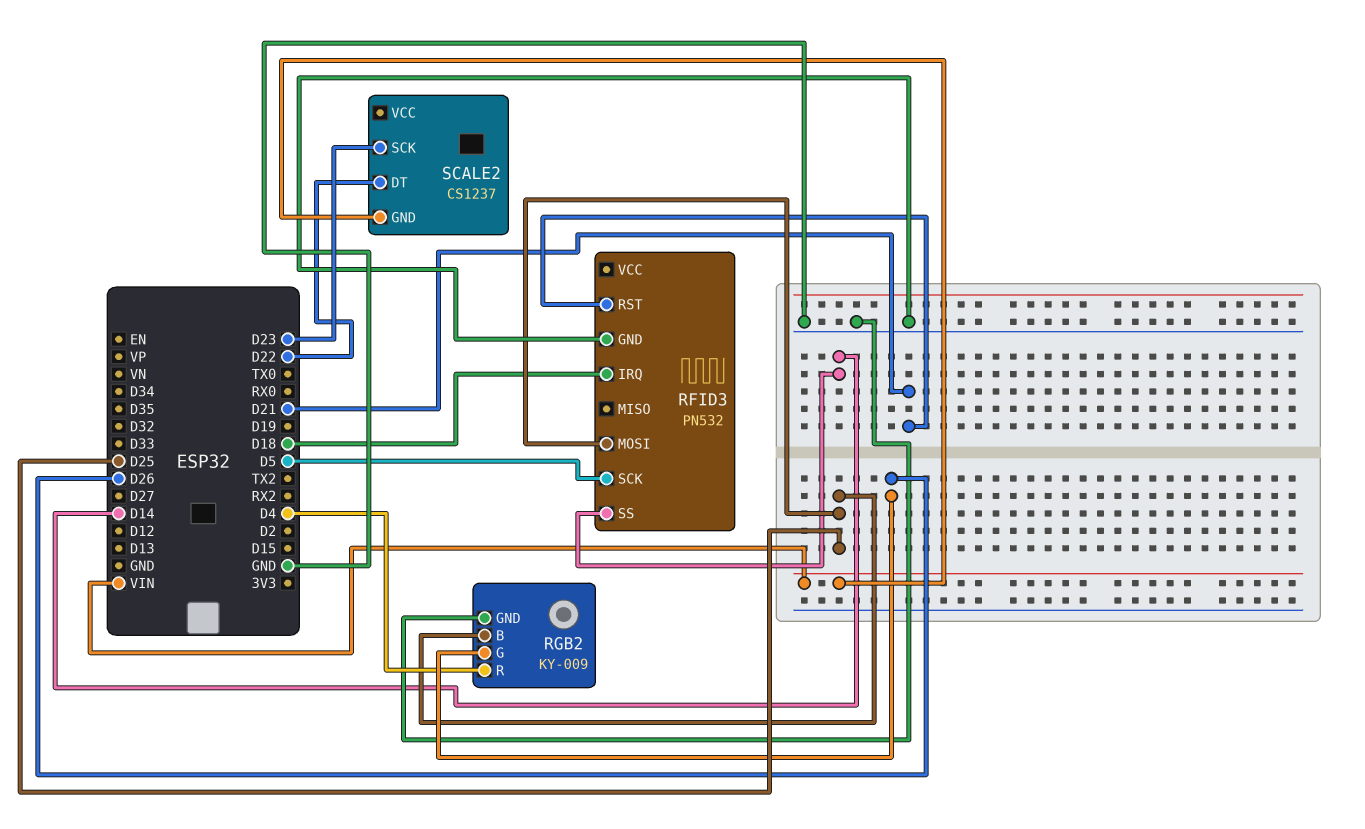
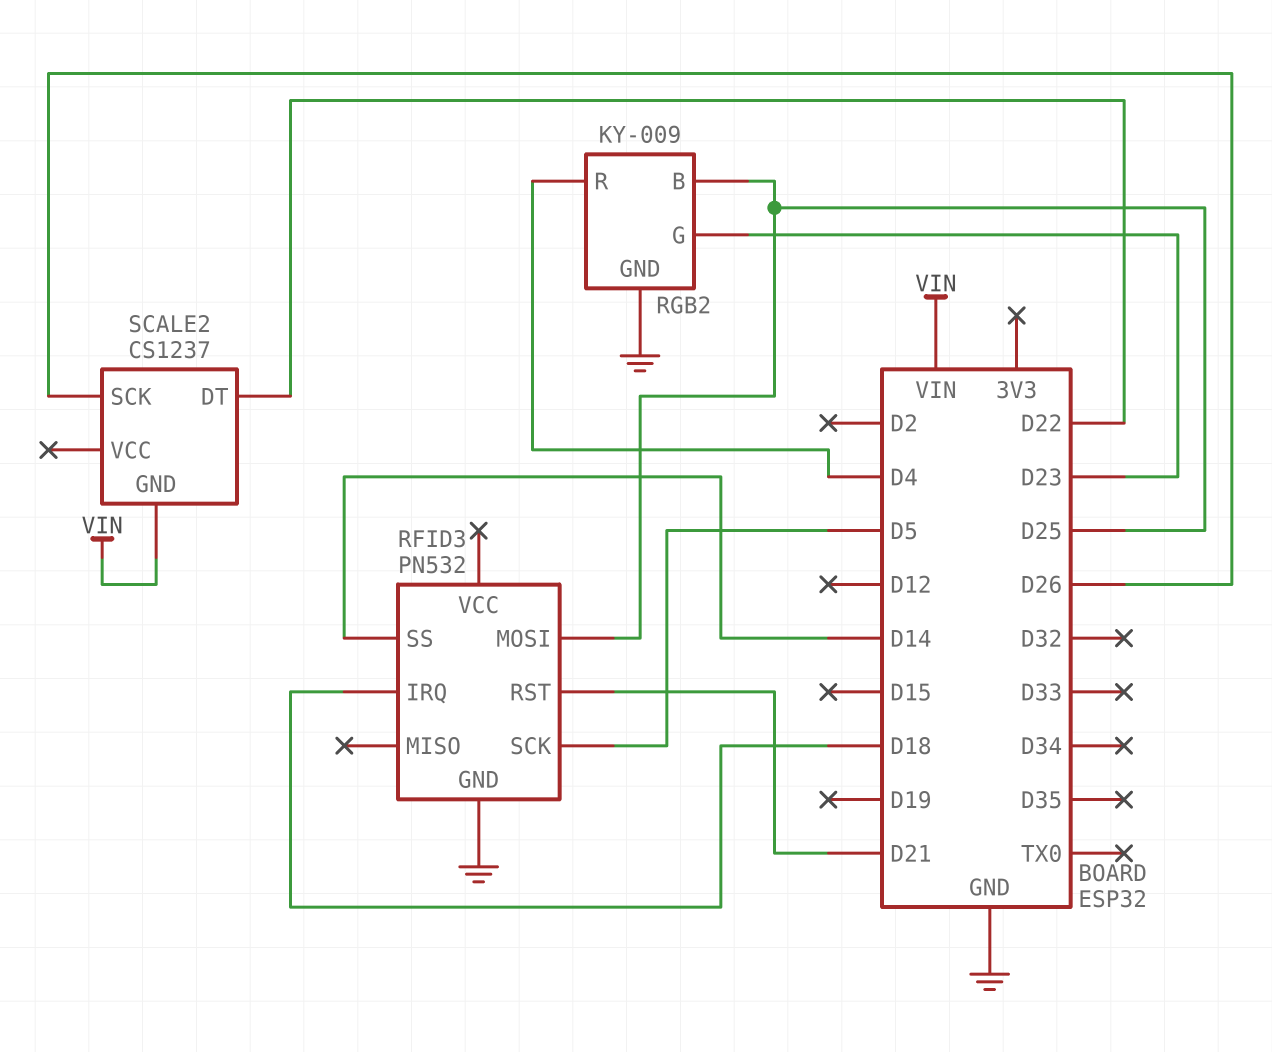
RGB2 pin G: D26 -> D23
SCALE2 pin SCK: D23 -> D26

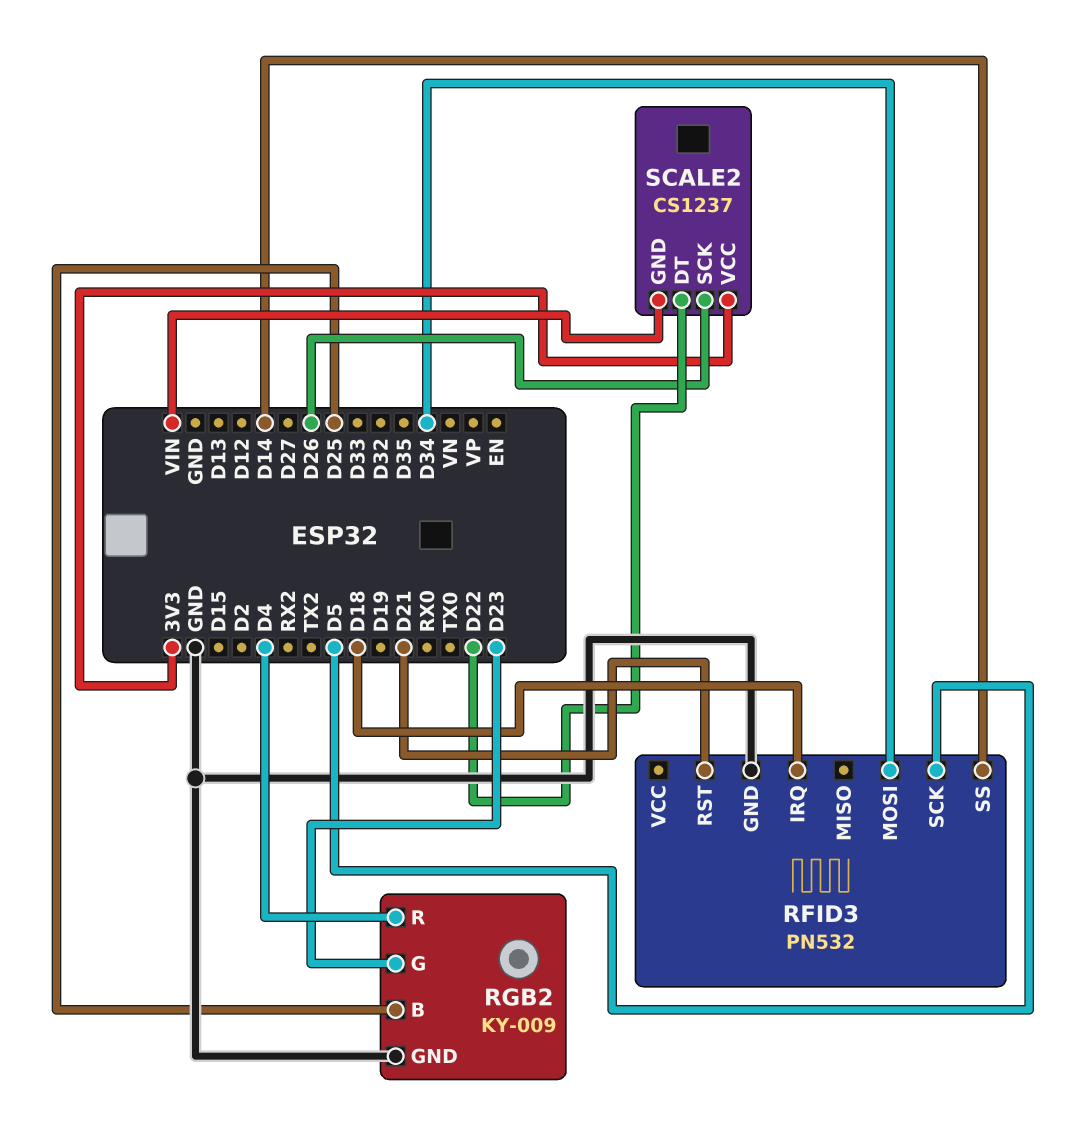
RFID3 pin MOSI: D25 -> D34
SCALE2 pin VCC: none -> 3V3

